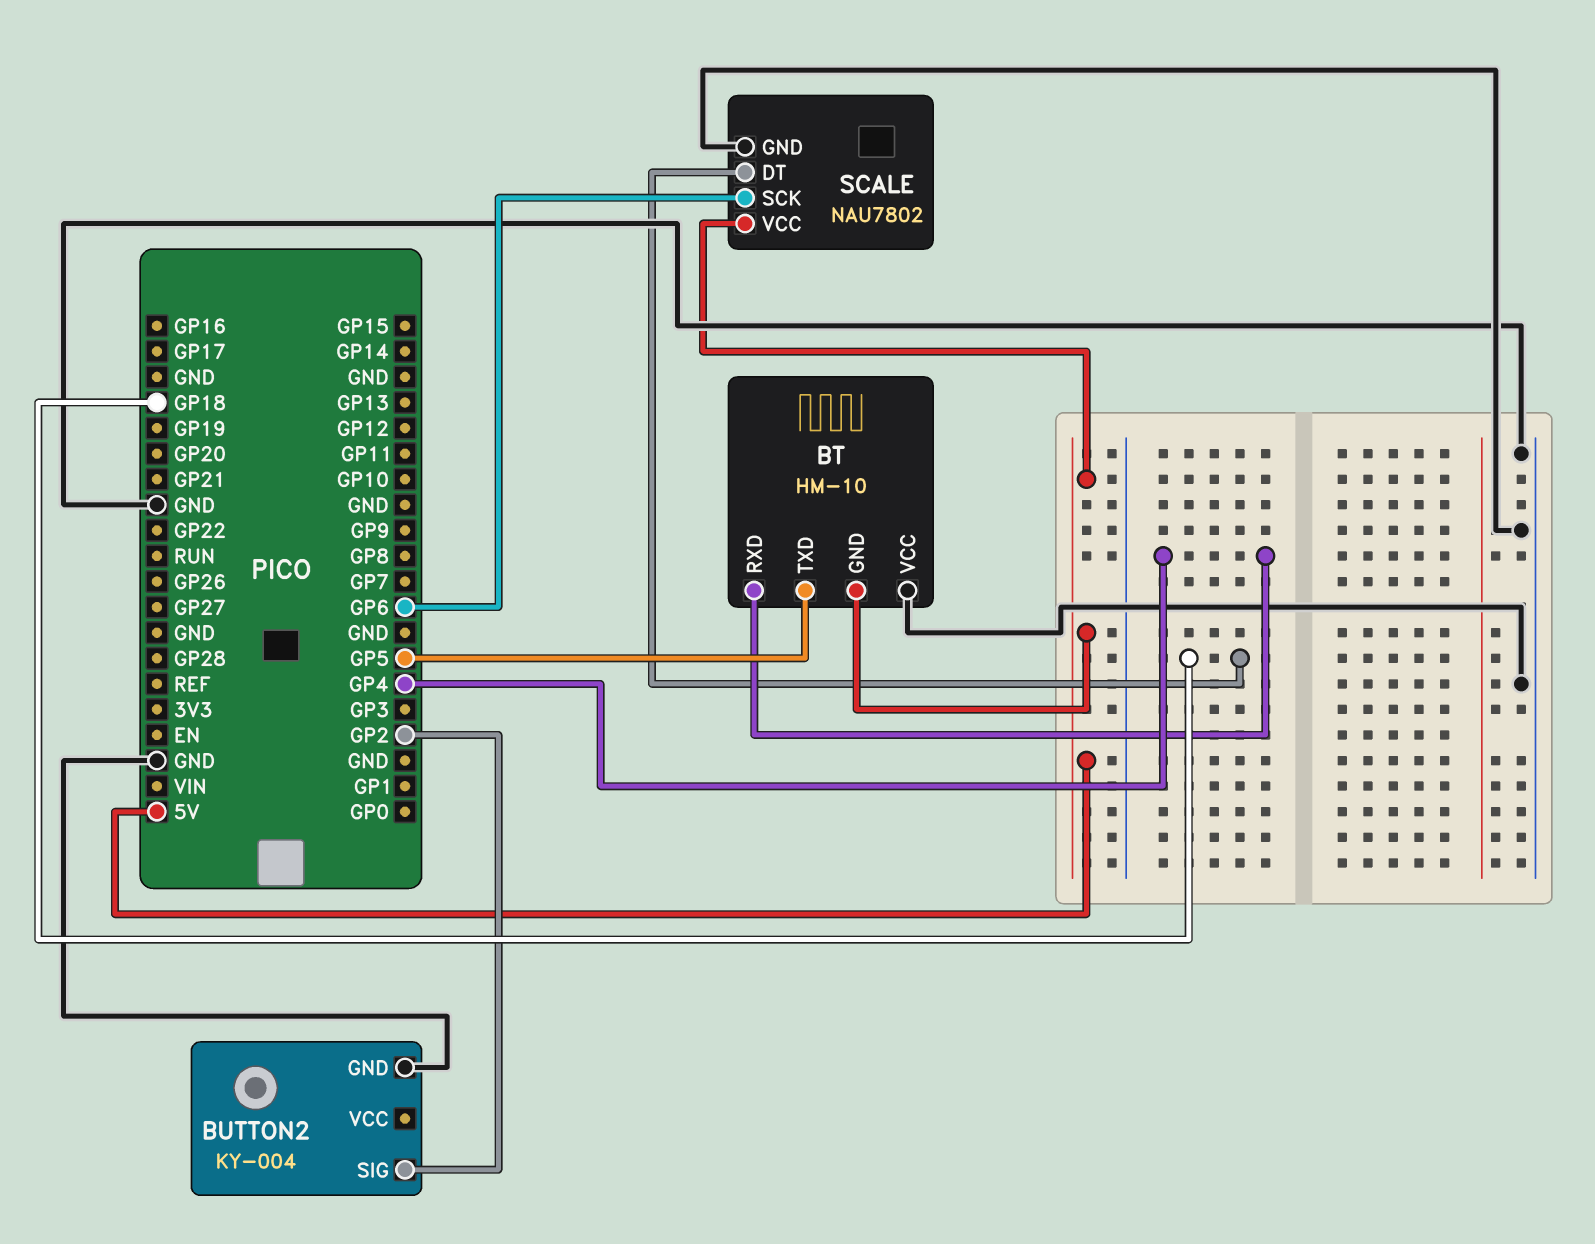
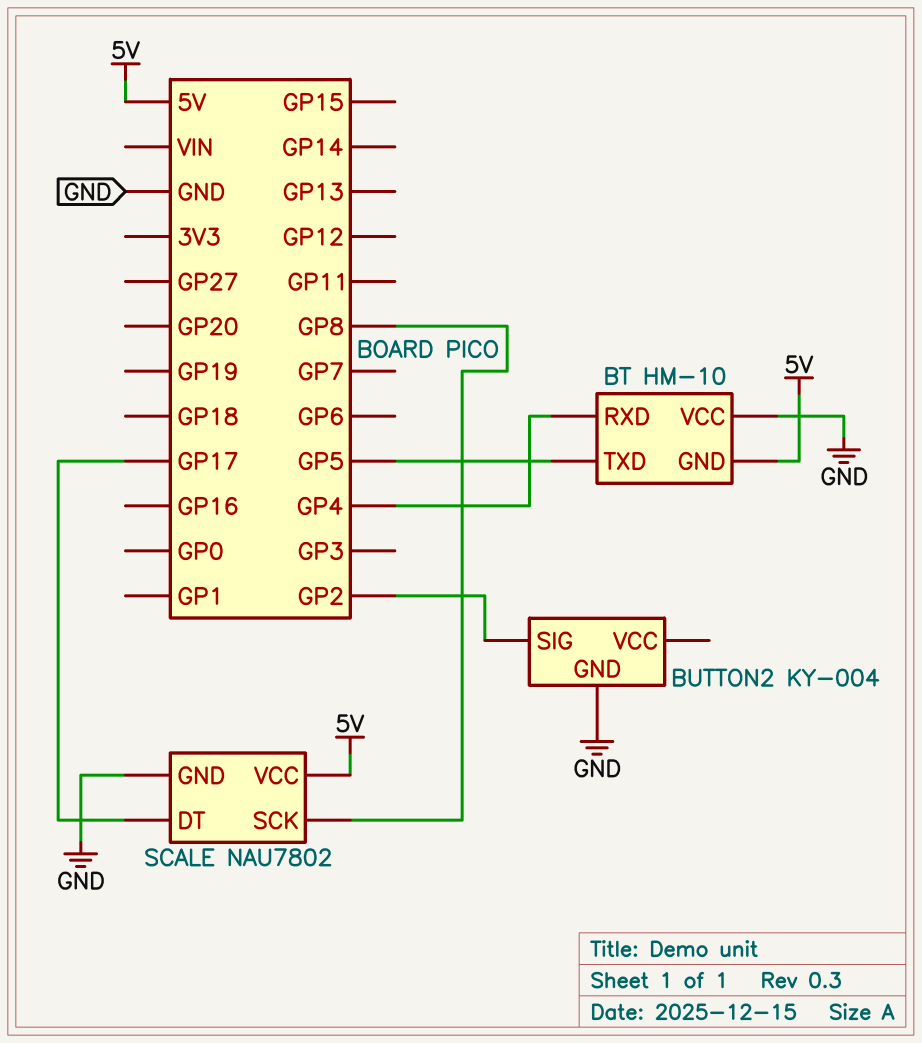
SCALE pin DT: GP18 -> GP17
SCALE pin SCK: GP6 -> GP8

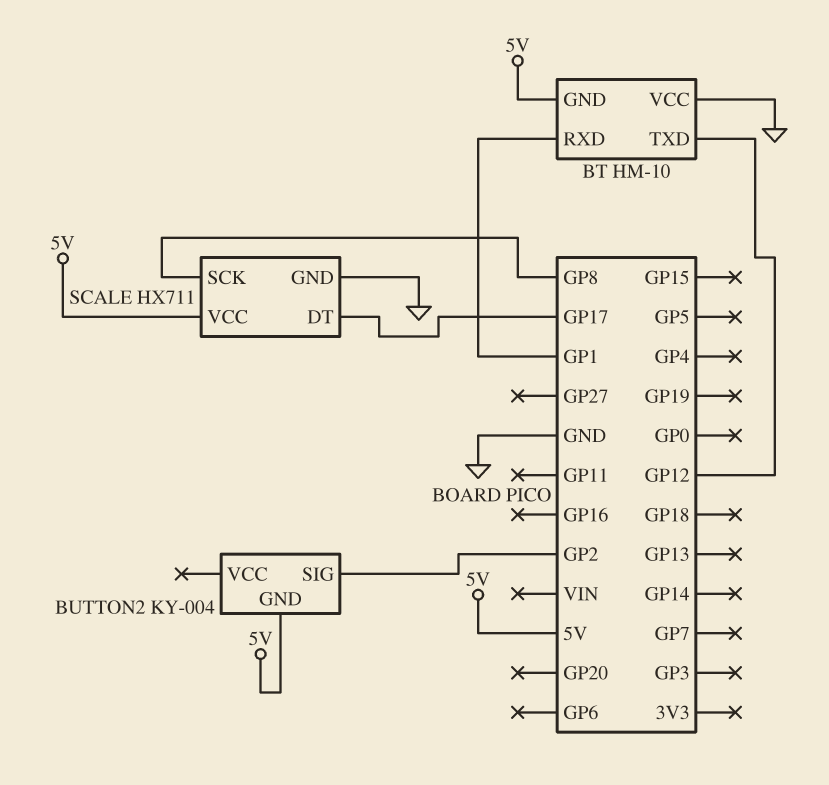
BT pin RXD: GP4 -> GP1
BT pin TXD: GP5 -> GP12
BUTTON2 pin GND: GND -> 5V
SCALE: NAU7802 -> HX711

